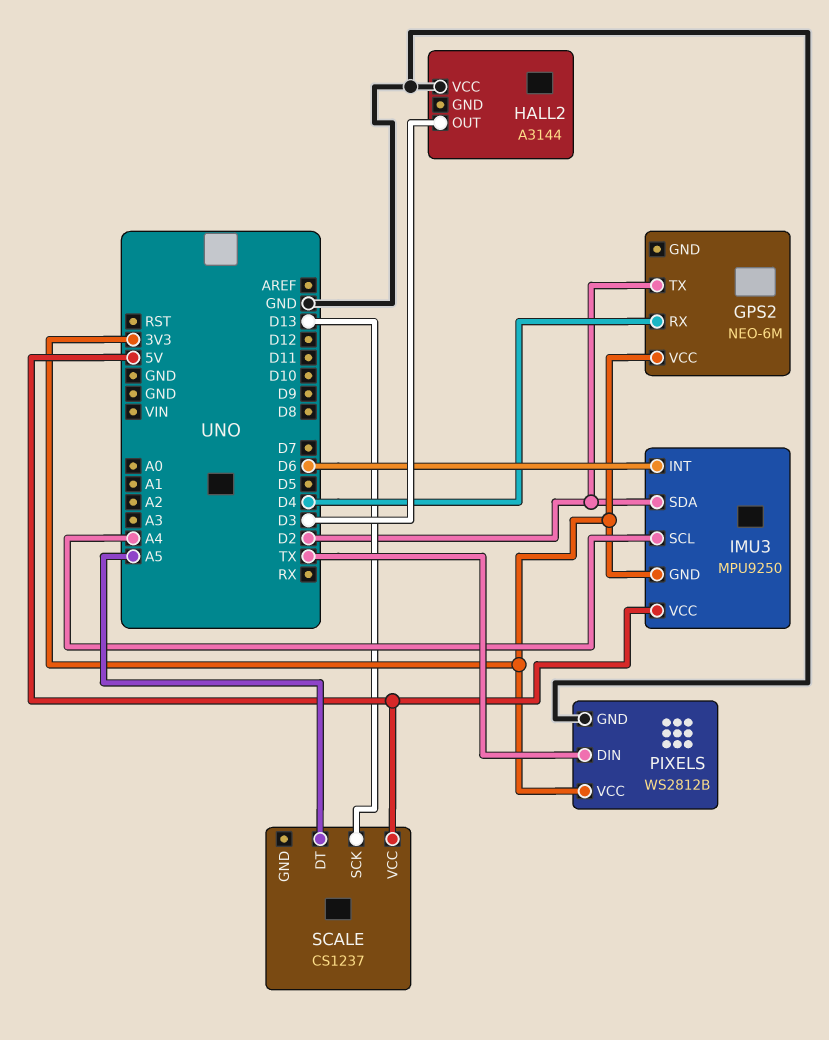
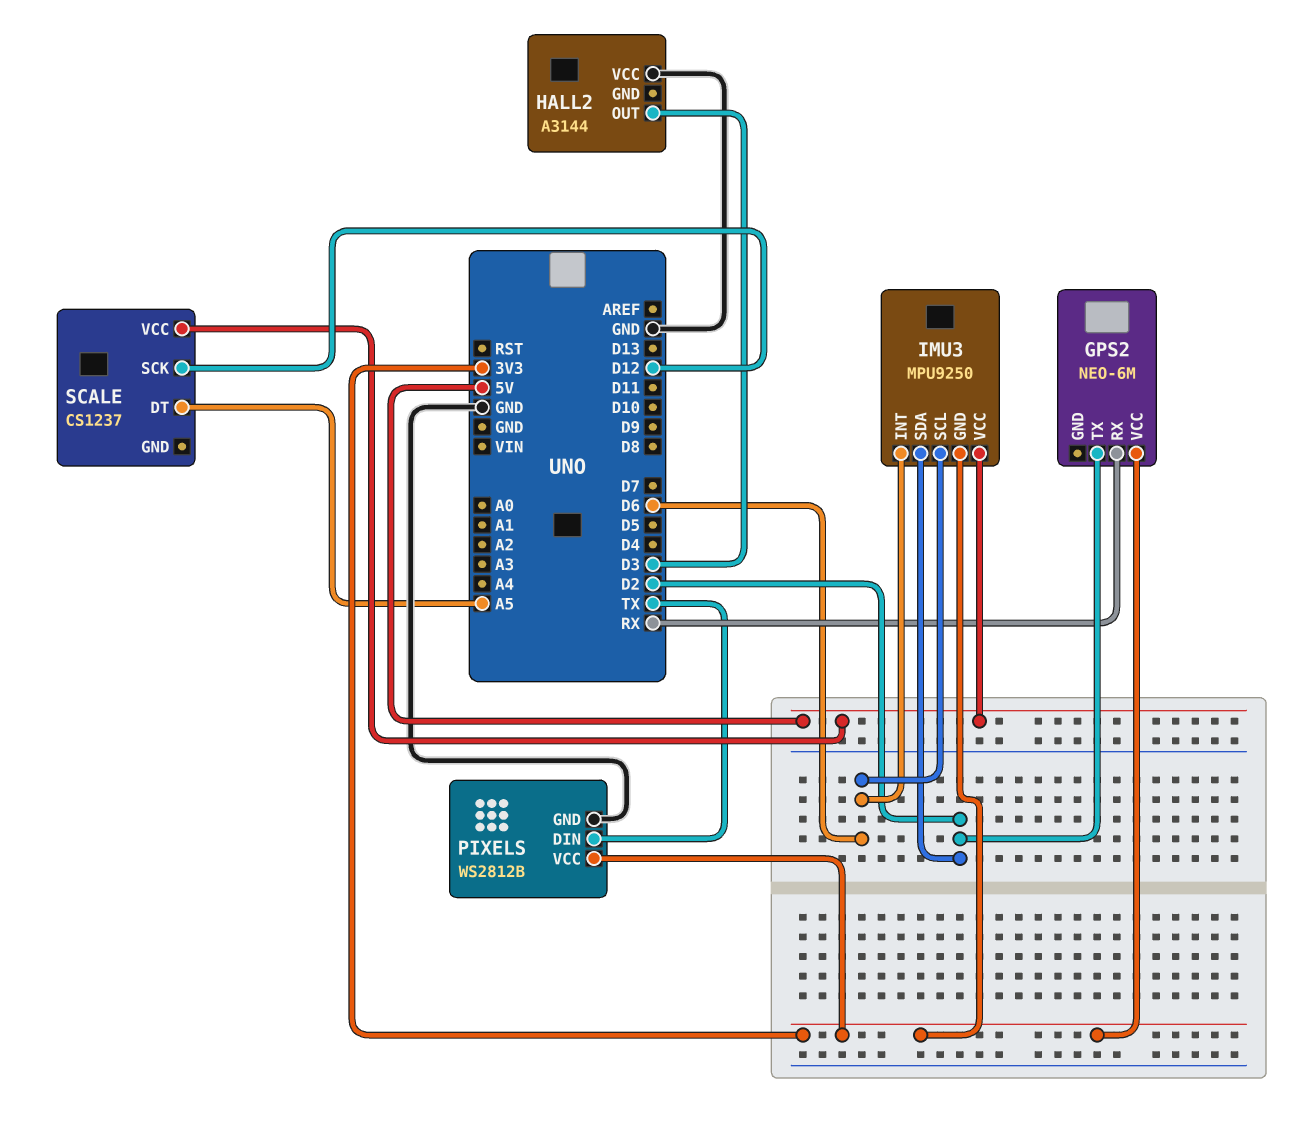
GPS2 pin RX: D4 -> RX
IMU3 pin SCL: A4 -> D6
SCALE pin SCK: D13 -> D12

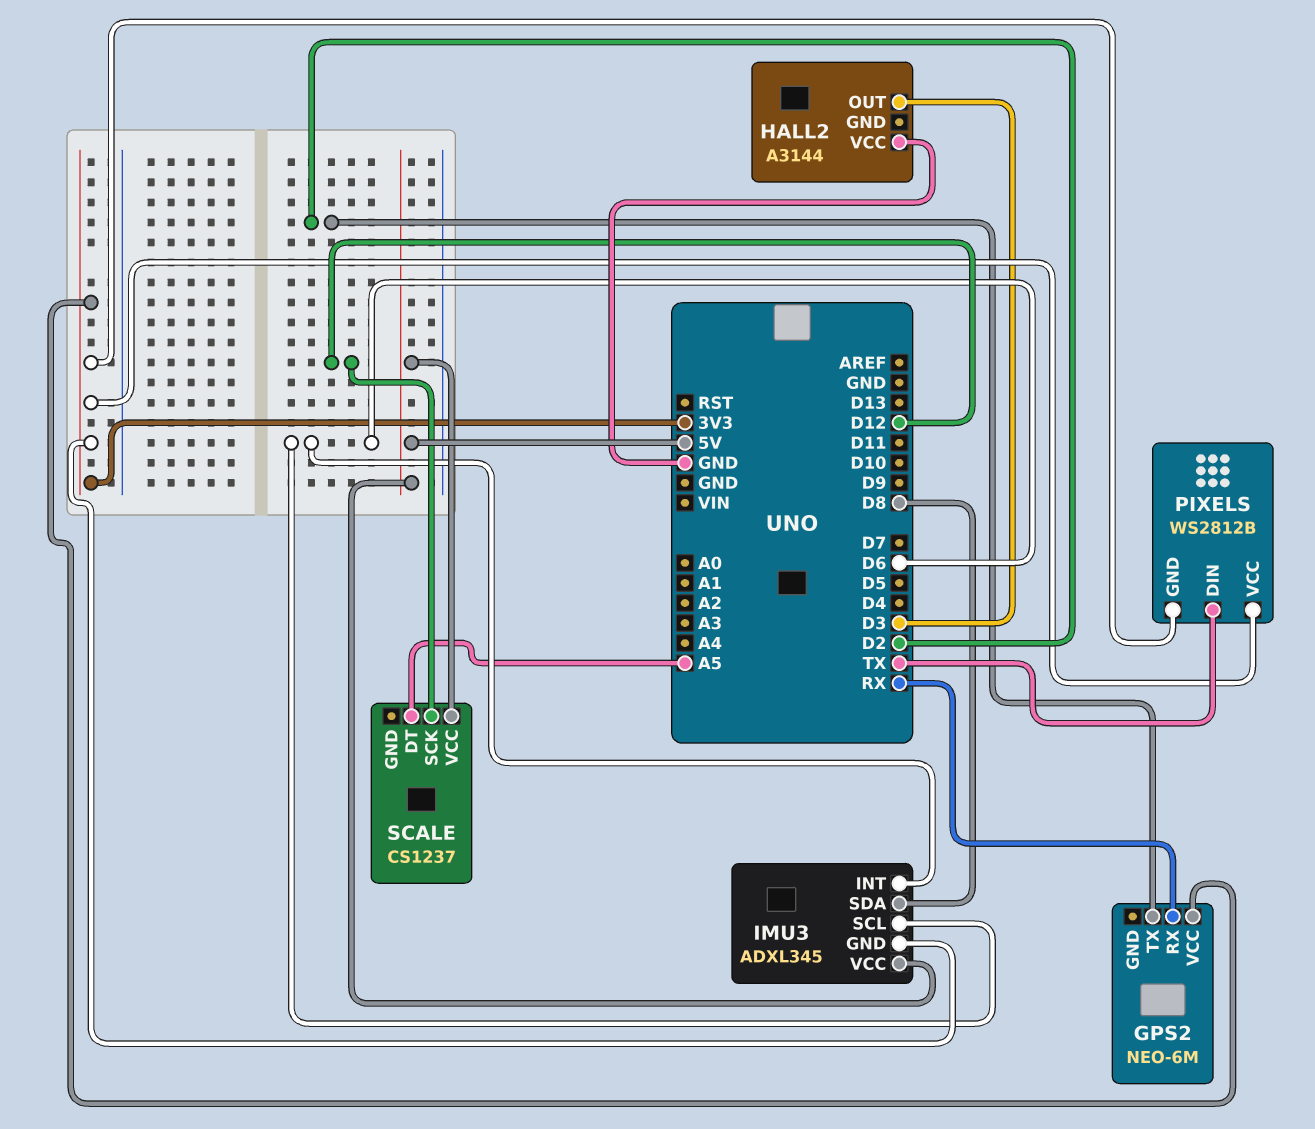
IMU3: MPU9250 -> ADXL345
IMU3 pin SDA: D2 -> D8
PIXELS pin GND: GND -> 3V3

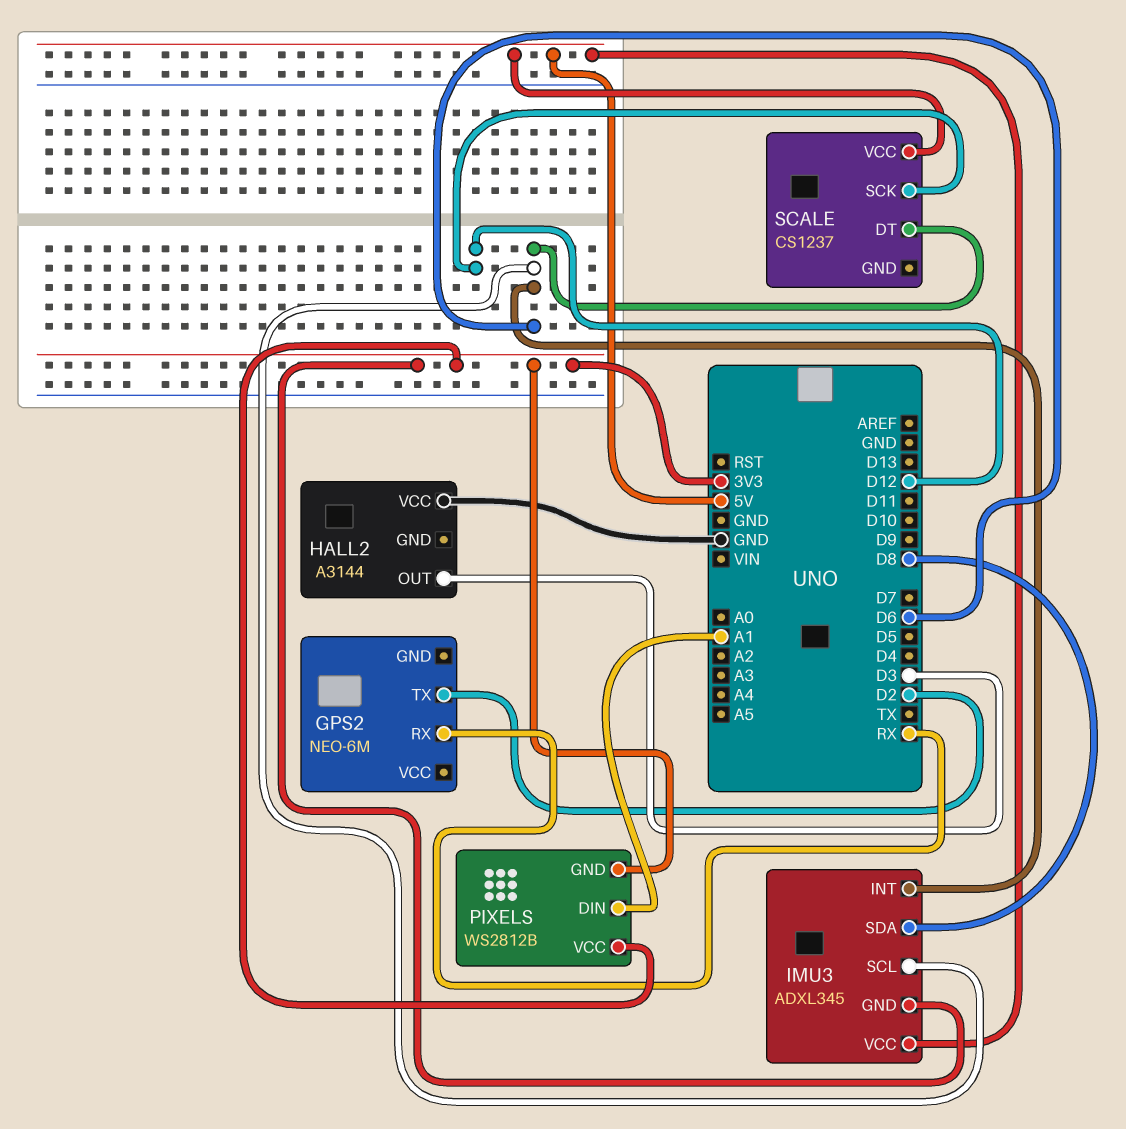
GPS2 pin VCC: 3V3 -> none
PIXELS pin DIN: TX -> A1
SCALE pin DT: A5 -> D6

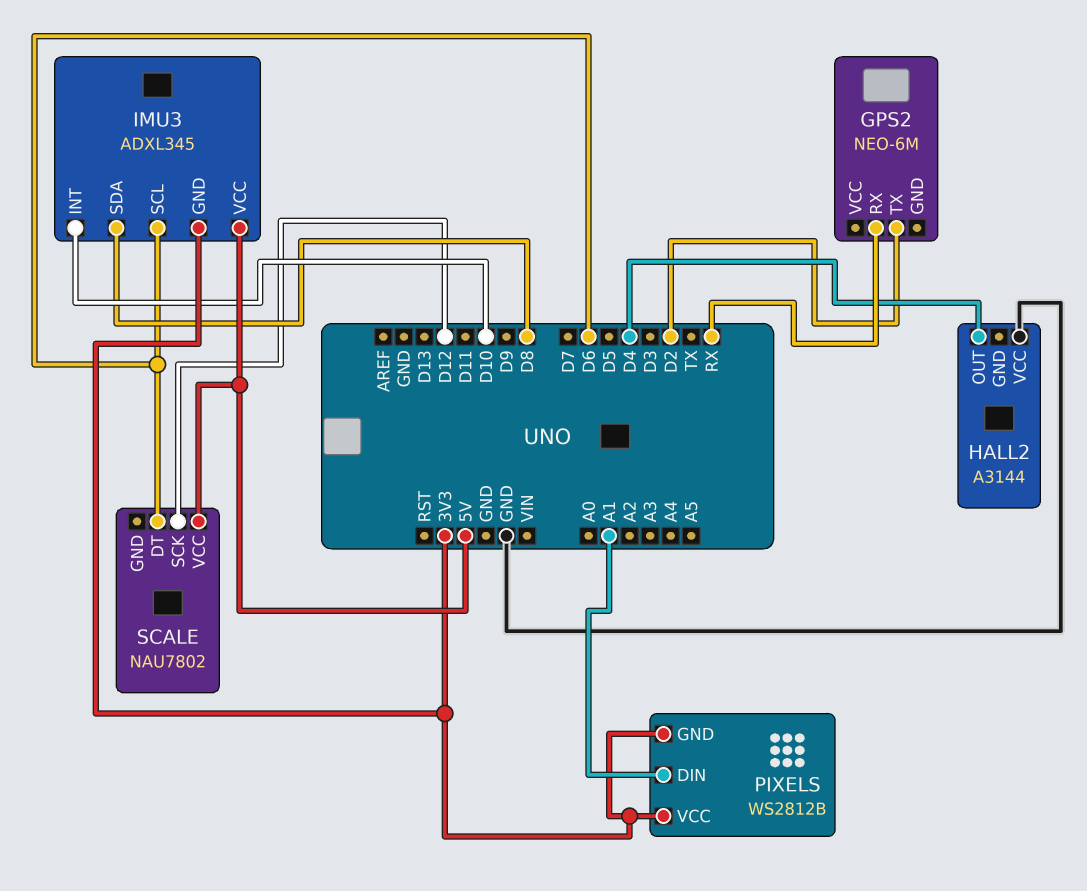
HALL2 pin OUT: D3 -> D4
IMU3 pin INT: D6 -> D10
SCALE: CS1237 -> NAU7802

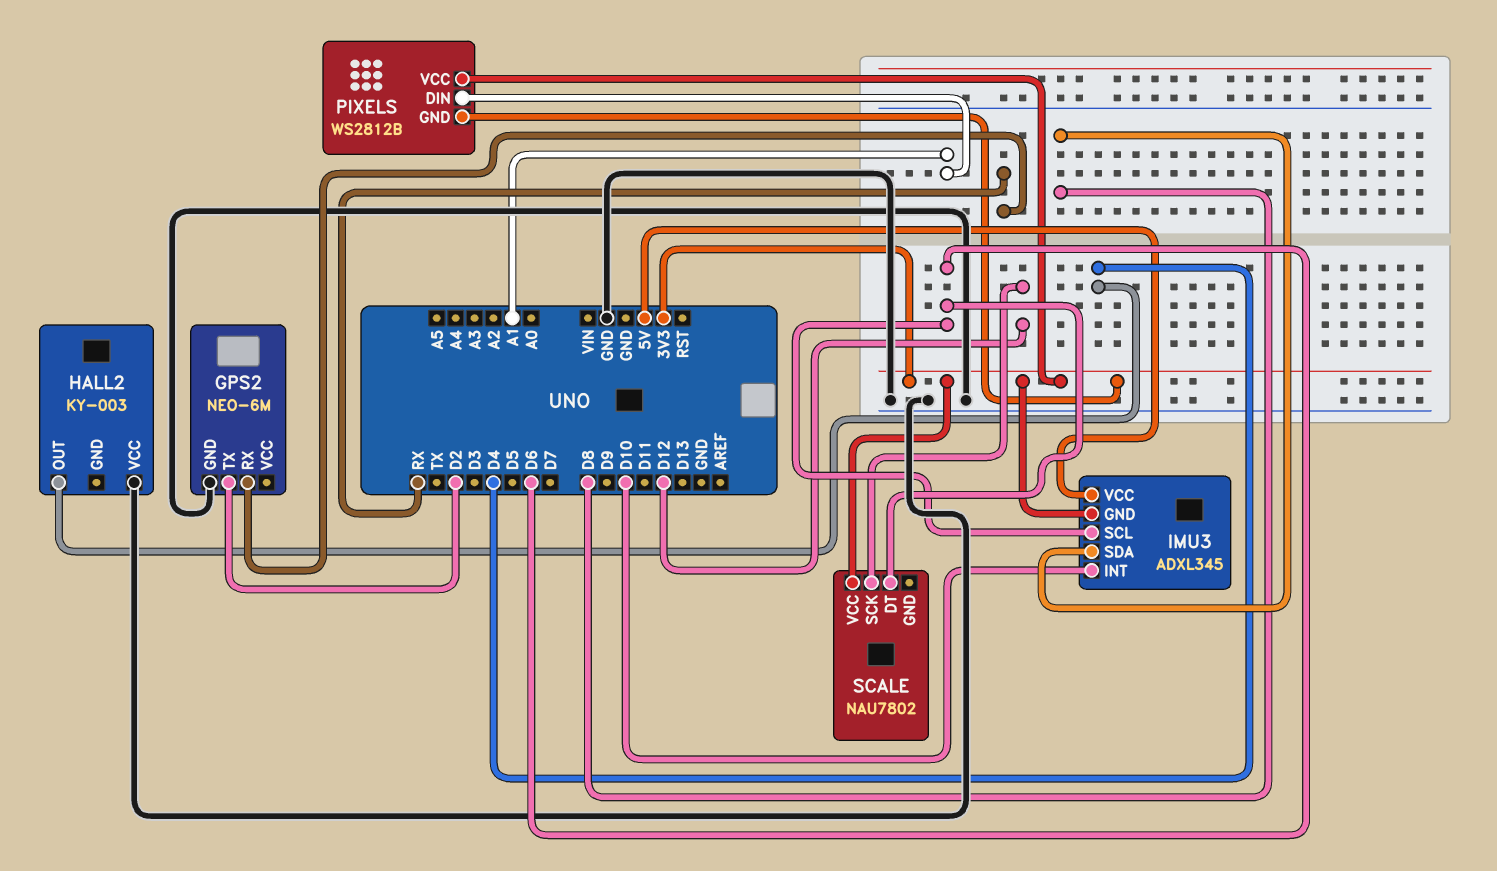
GPS2 pin GND: none -> GND
HALL2: A3144 -> KY-003
SCALE pin VCC: 5V -> 3V3

